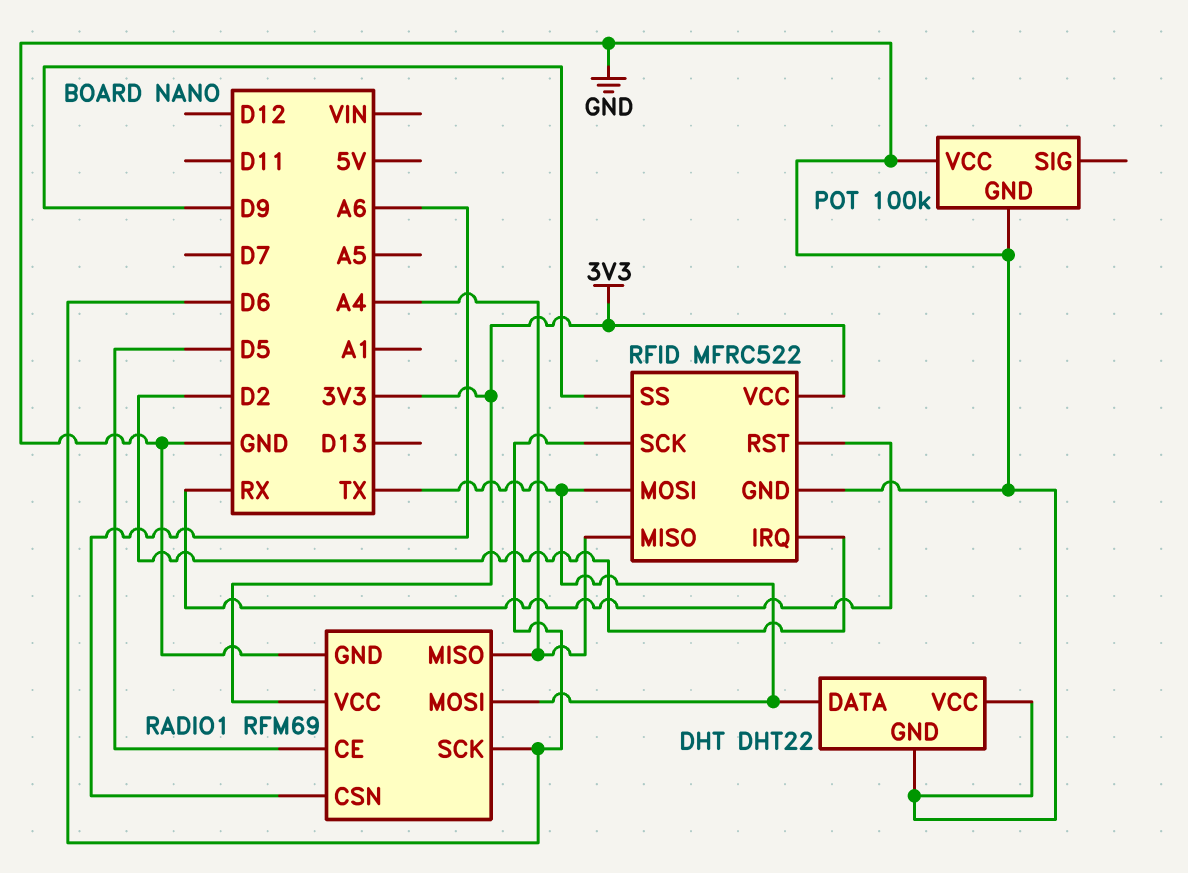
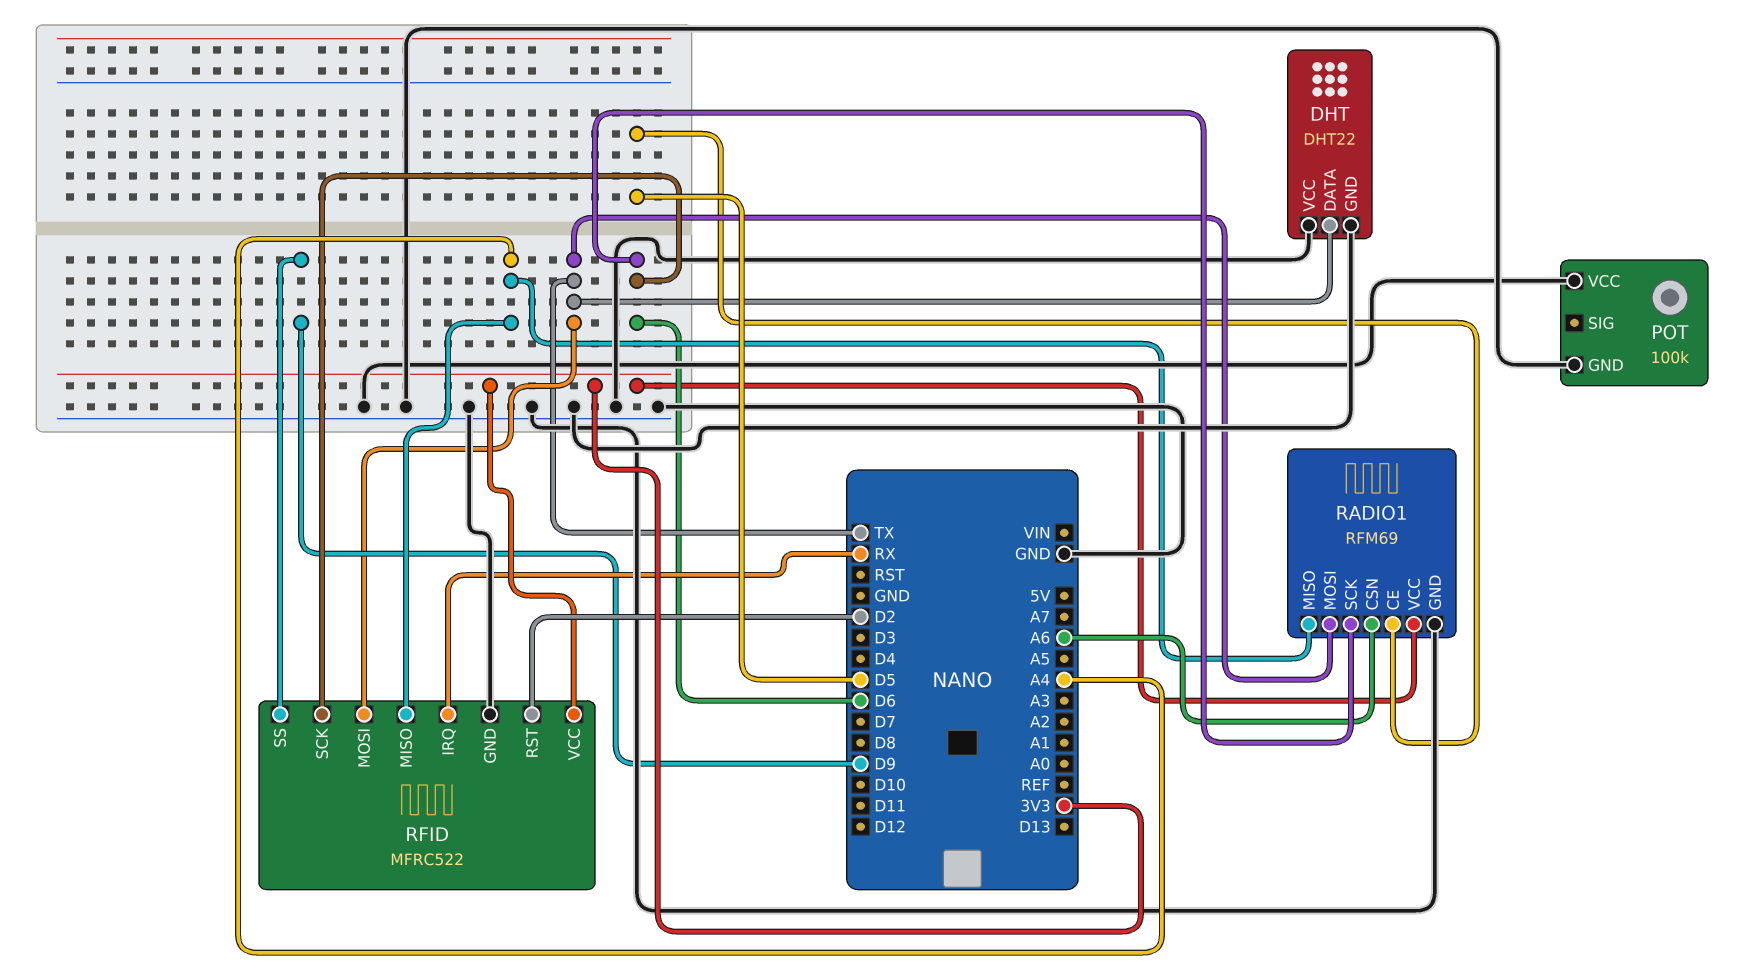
RFID pin IRQ: D2 -> RX
RFID pin RST: RX -> D2

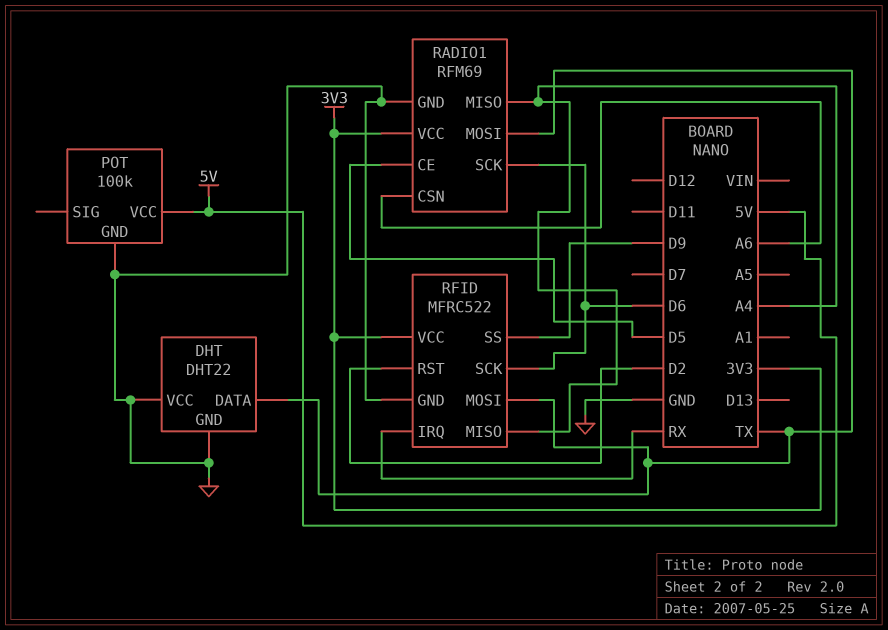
POT pin VCC: GND -> 5V

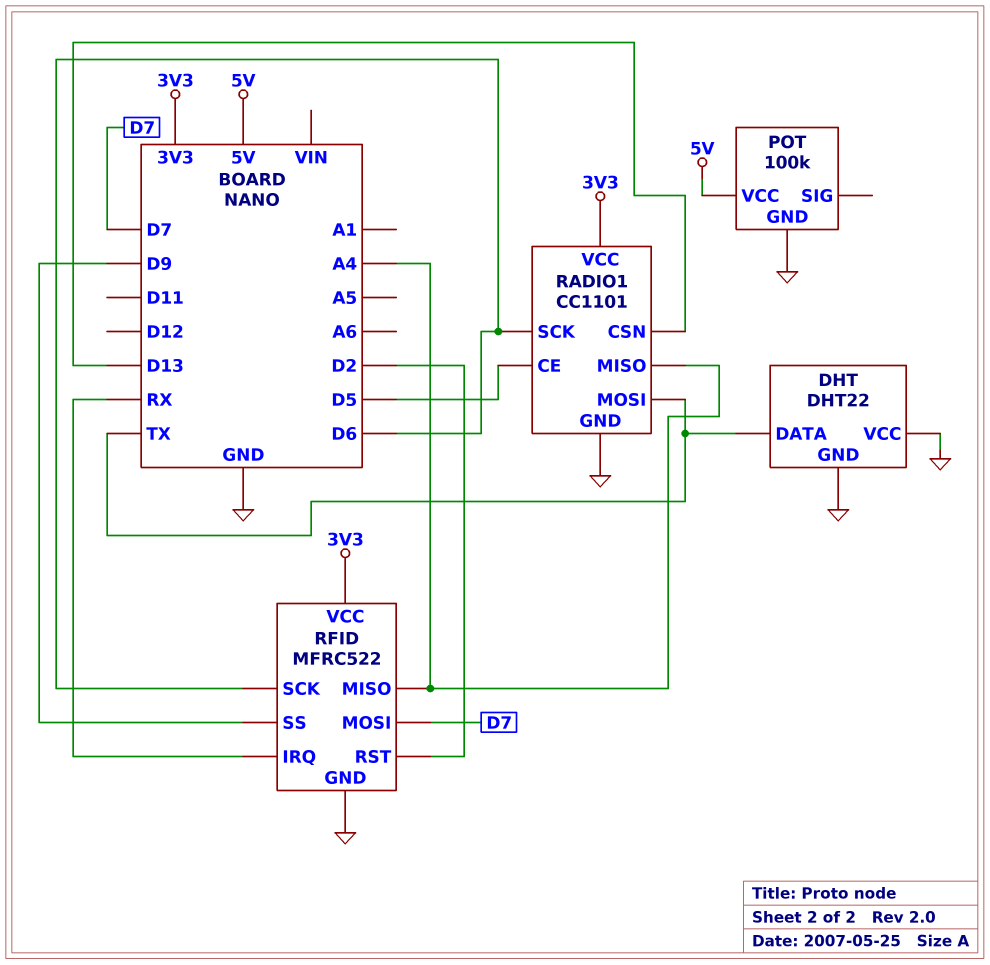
RADIO1: RFM69 -> CC1101
RADIO1 pin CSN: A6 -> D13
RFID pin MOSI: TX -> D7

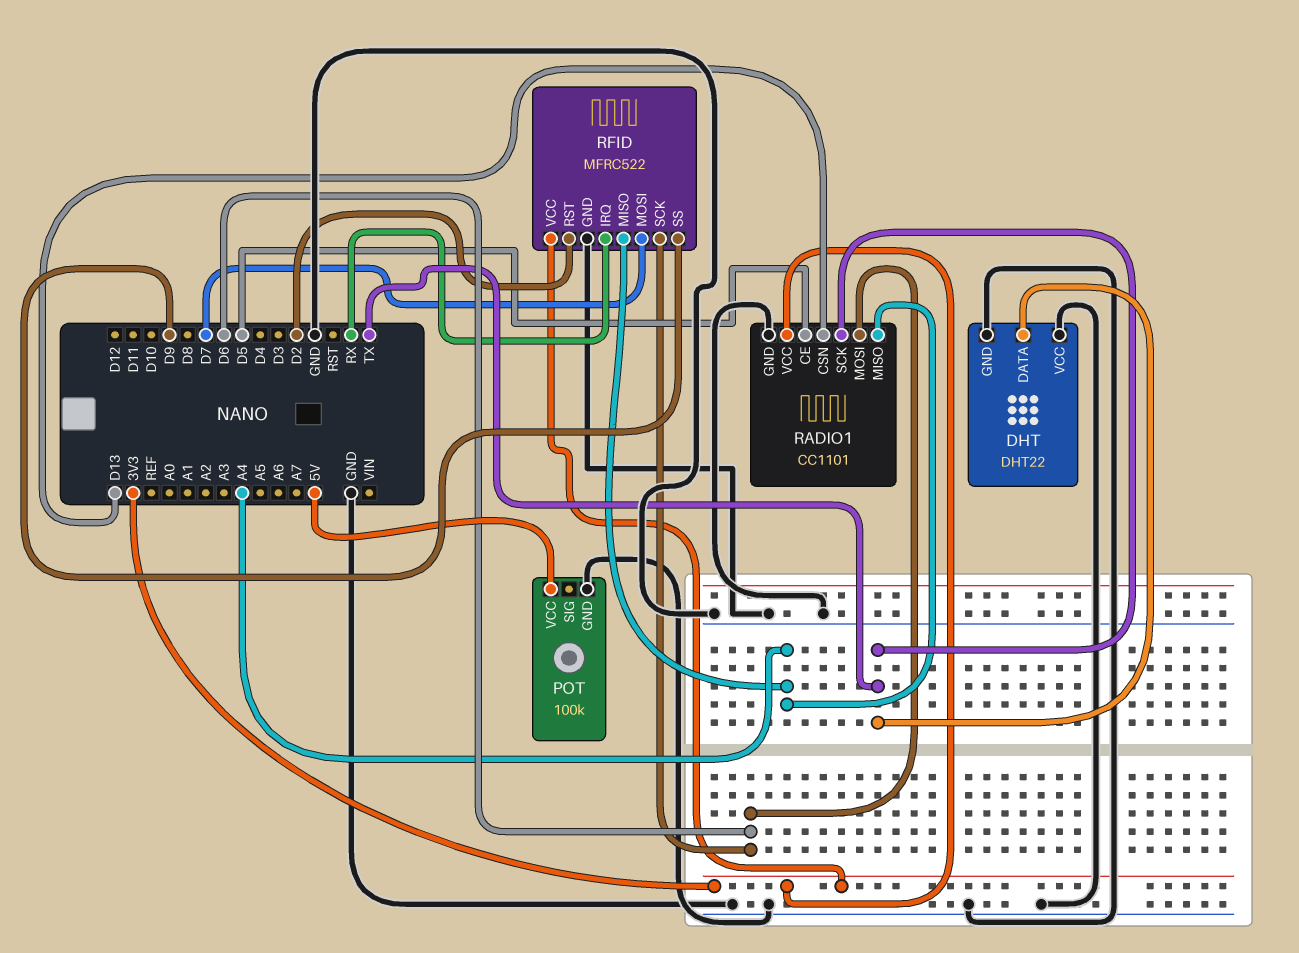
RADIO1 pin MOSI: TX -> D6
RADIO1 pin SCK: D6 -> TX

